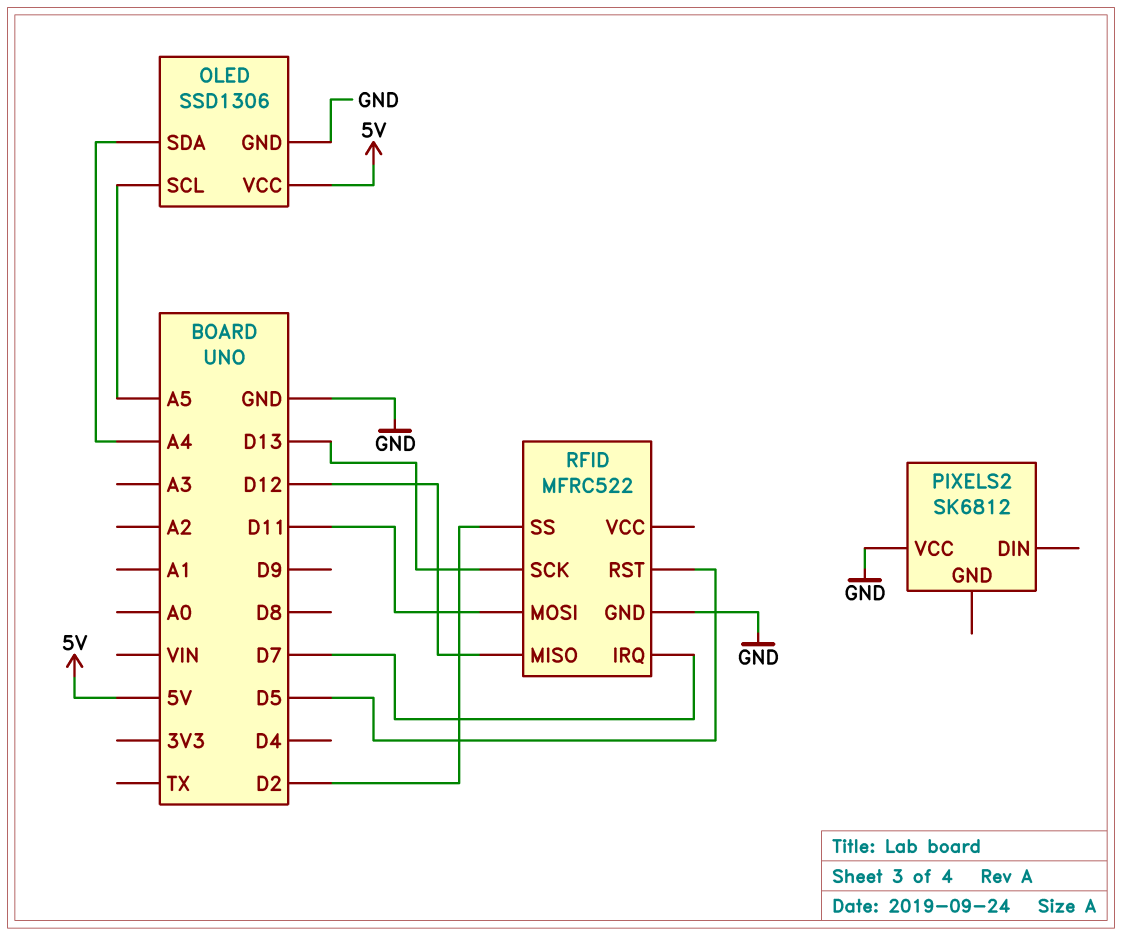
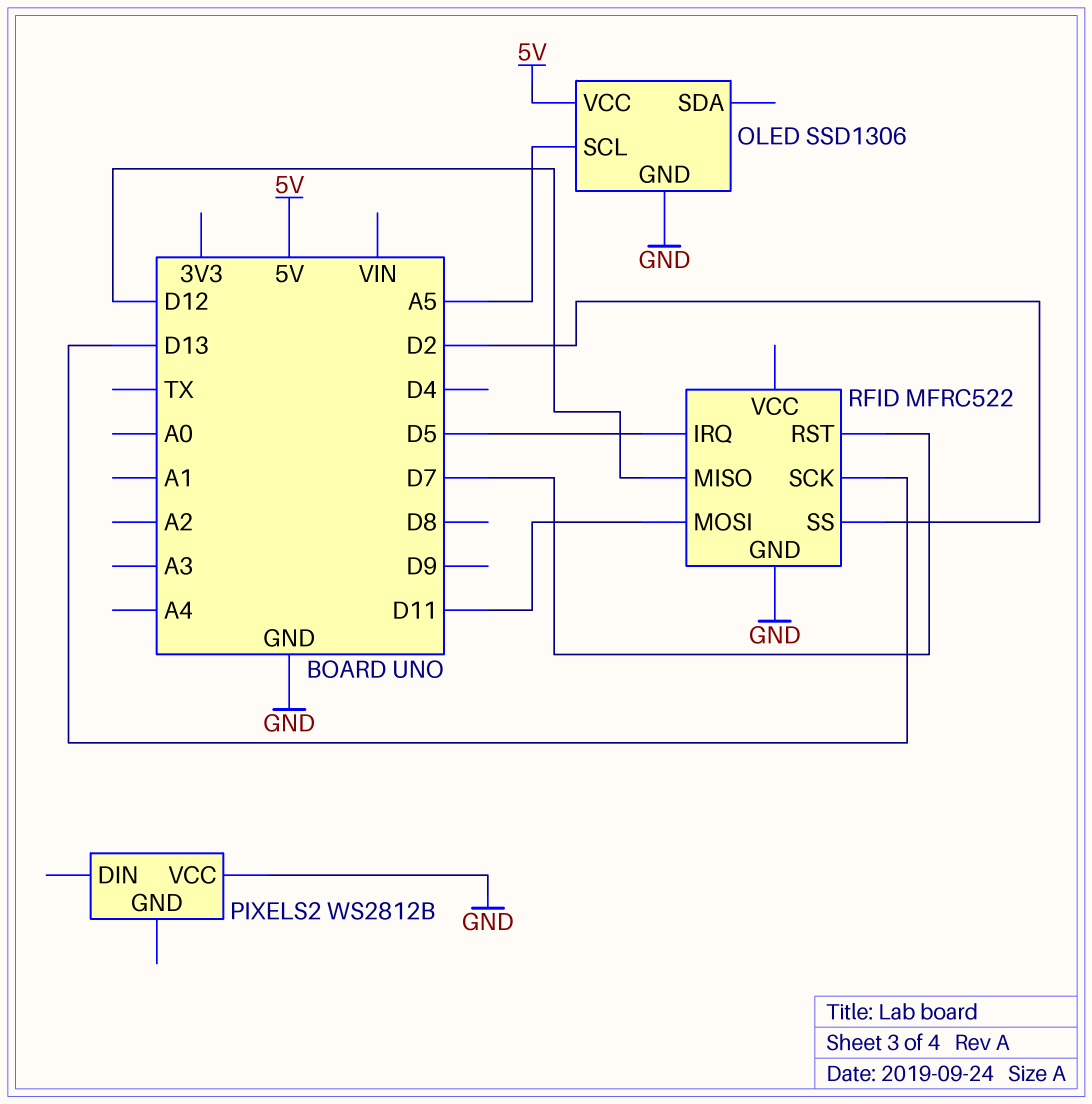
OLED pin SDA: A4 -> none
PIXELS2: SK6812 -> WS2812B
RFID pin IRQ: D7 -> D5
RFID pin RST: D5 -> D7

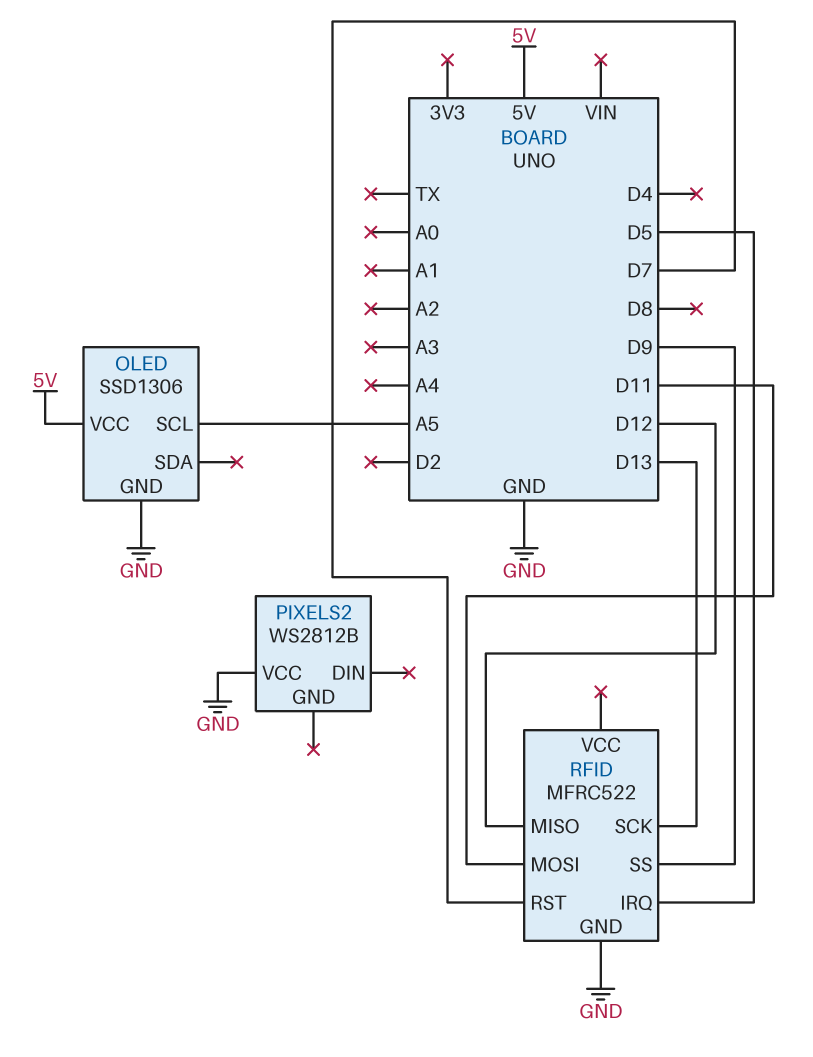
RFID pin SS: D2 -> D9

